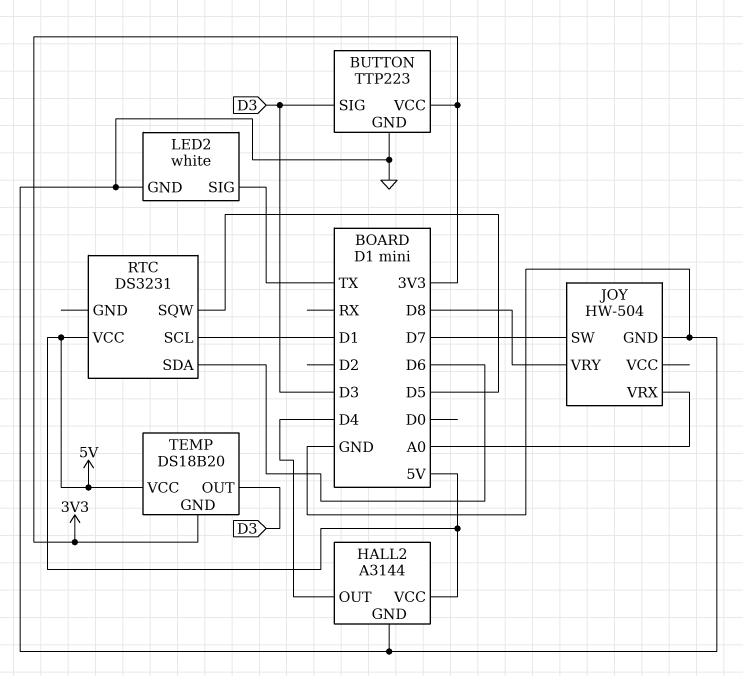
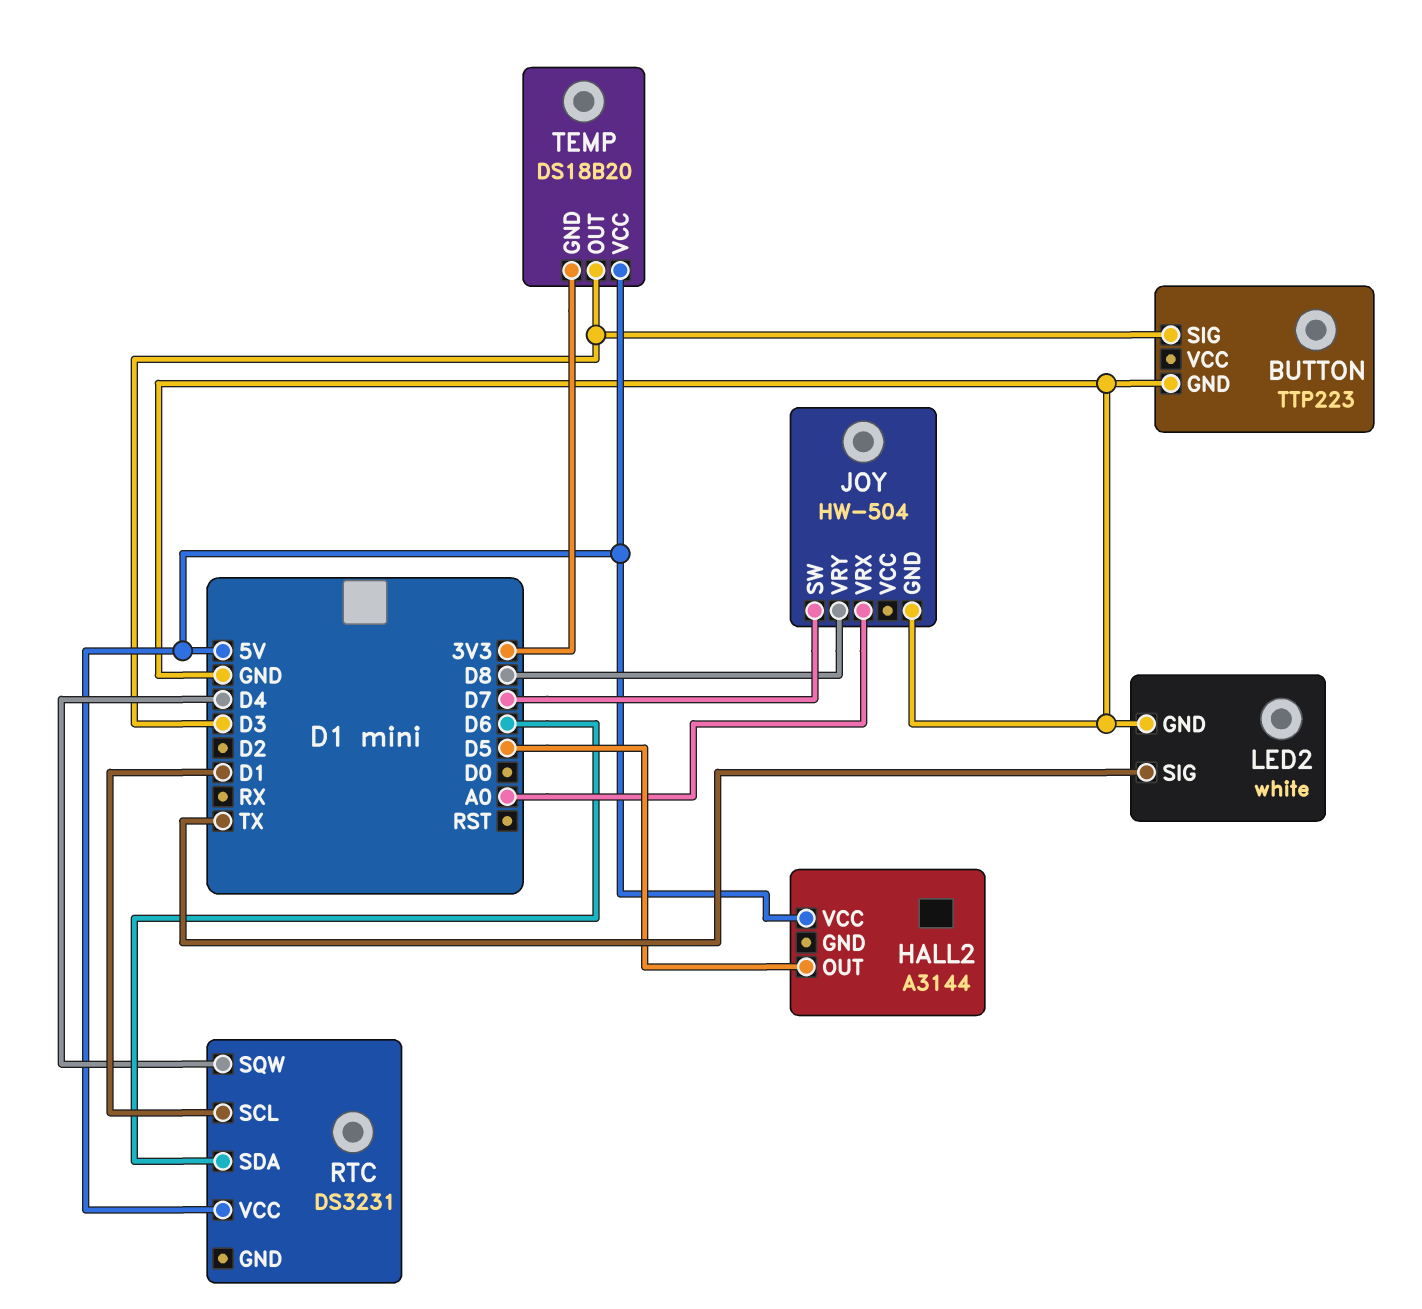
BUTTON pin VCC: 3V3 -> none
HALL2 pin GND: GND -> none
HALL2 pin OUT: D4 -> D5
RTC pin SQW: D5 -> D4

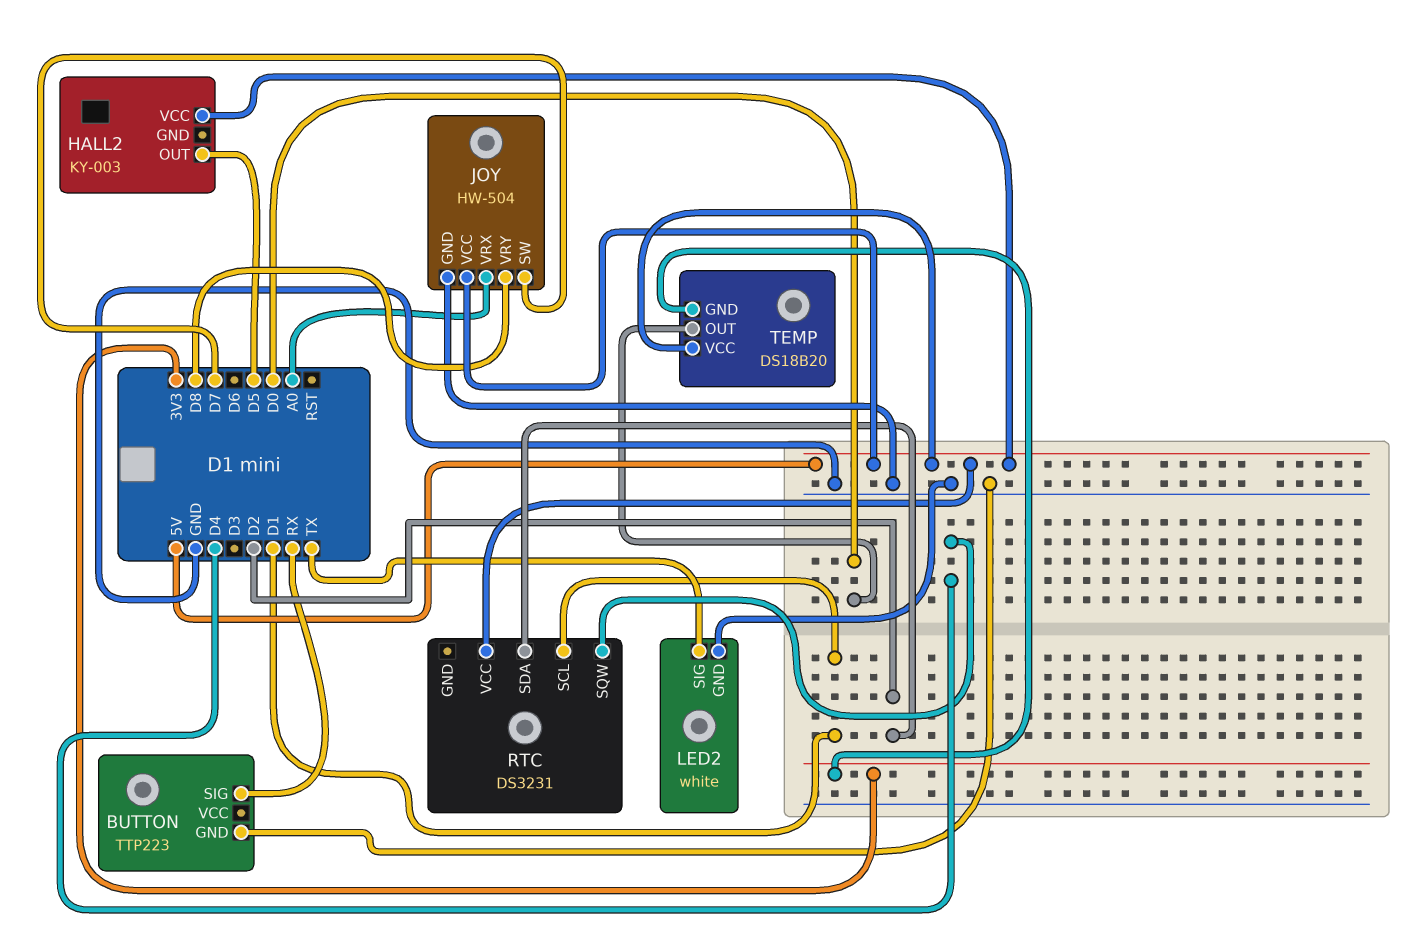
BUTTON pin SIG: D3 -> RX
HALL2: A3144 -> KY-003
JOY pin VCC: none -> 5V
RTC pin SDA: D6 -> D2
TEMP pin OUT: D3 -> D0

